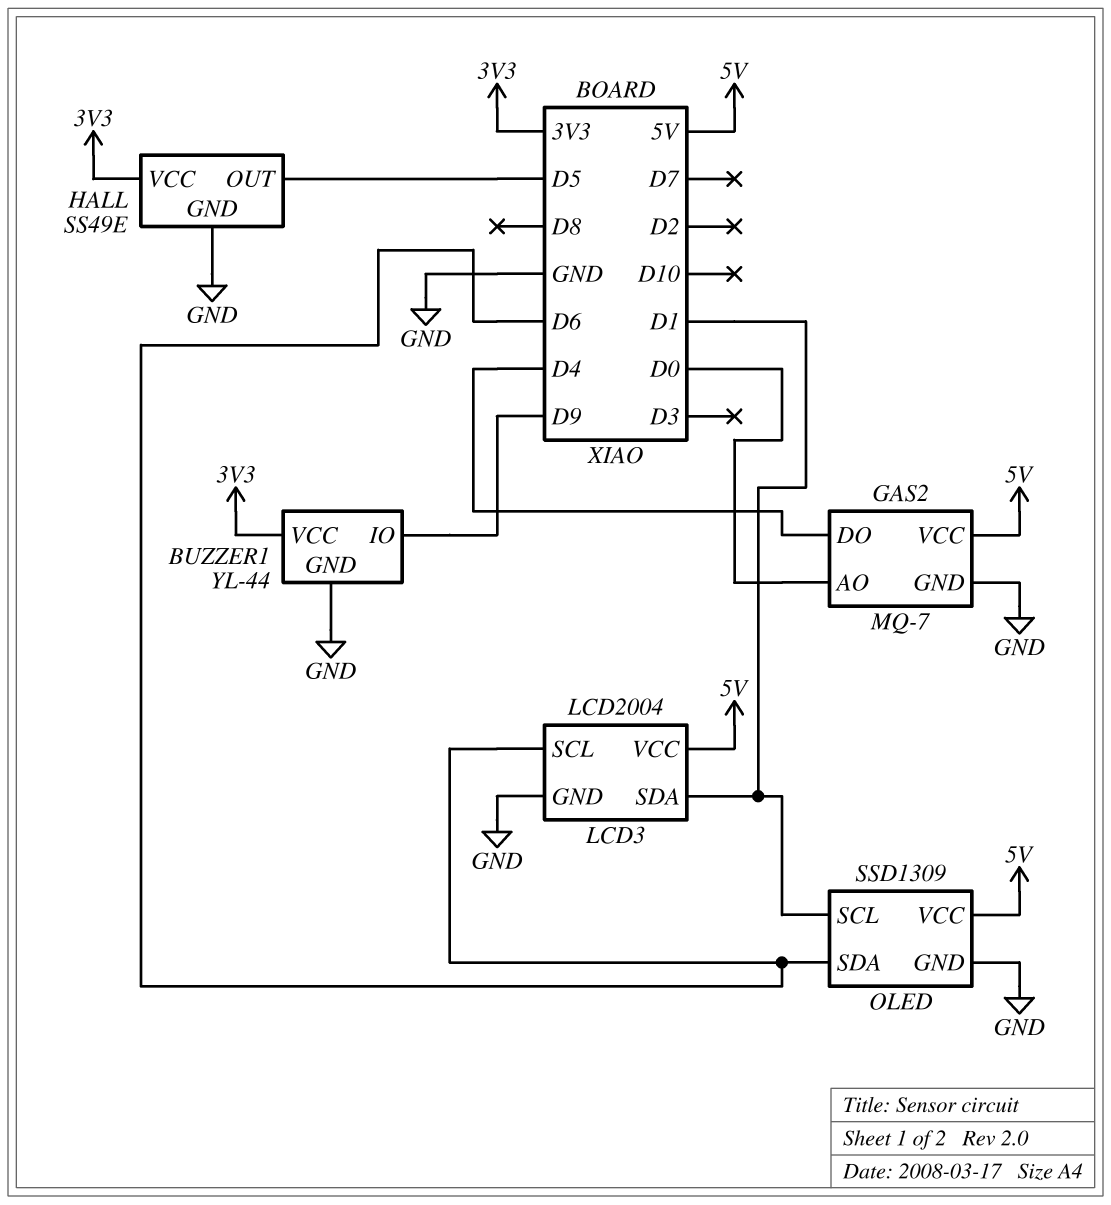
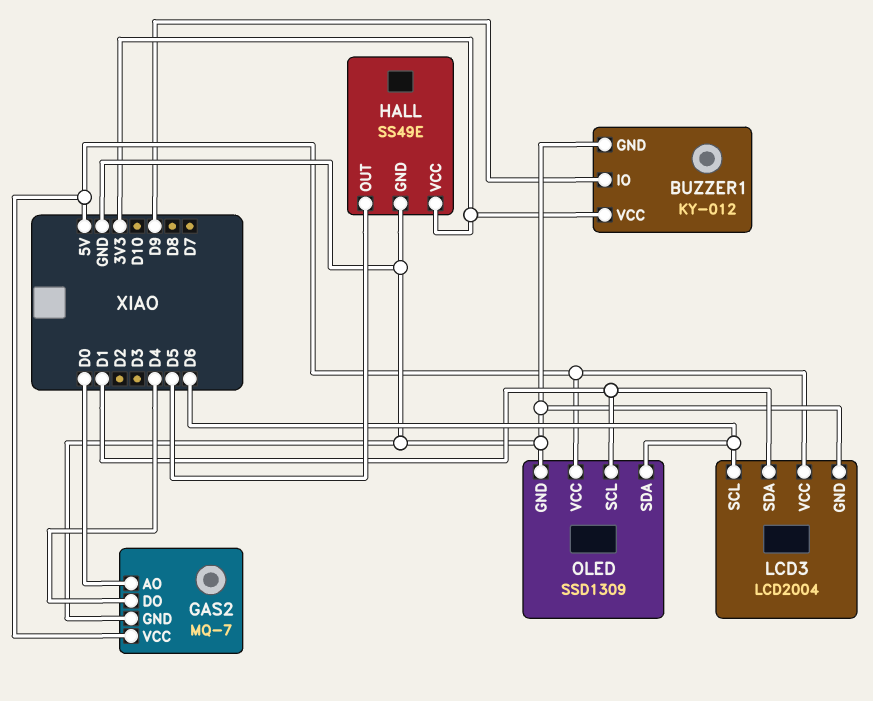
BUZZER1: YL-44 -> KY-012

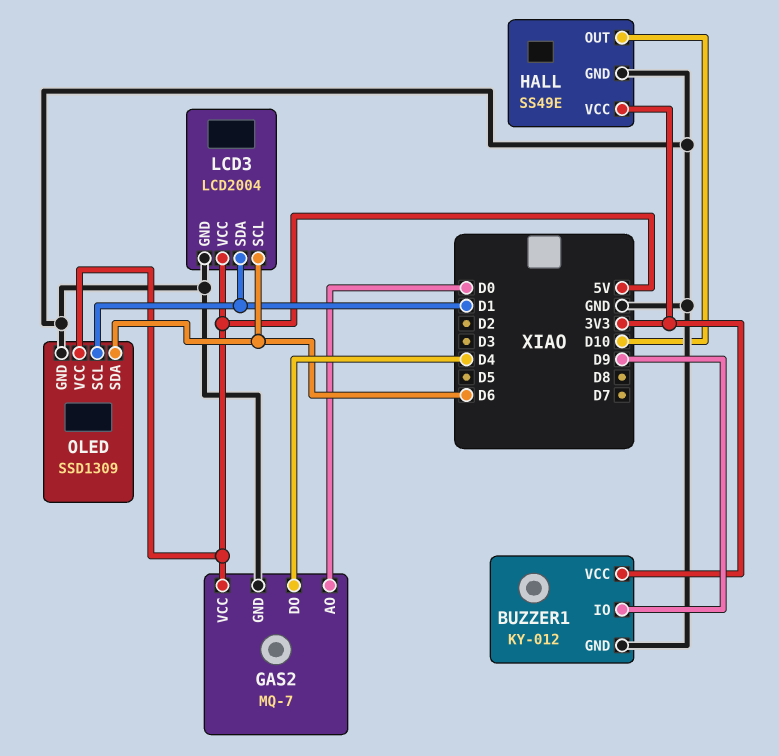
HALL pin OUT: D5 -> D10

